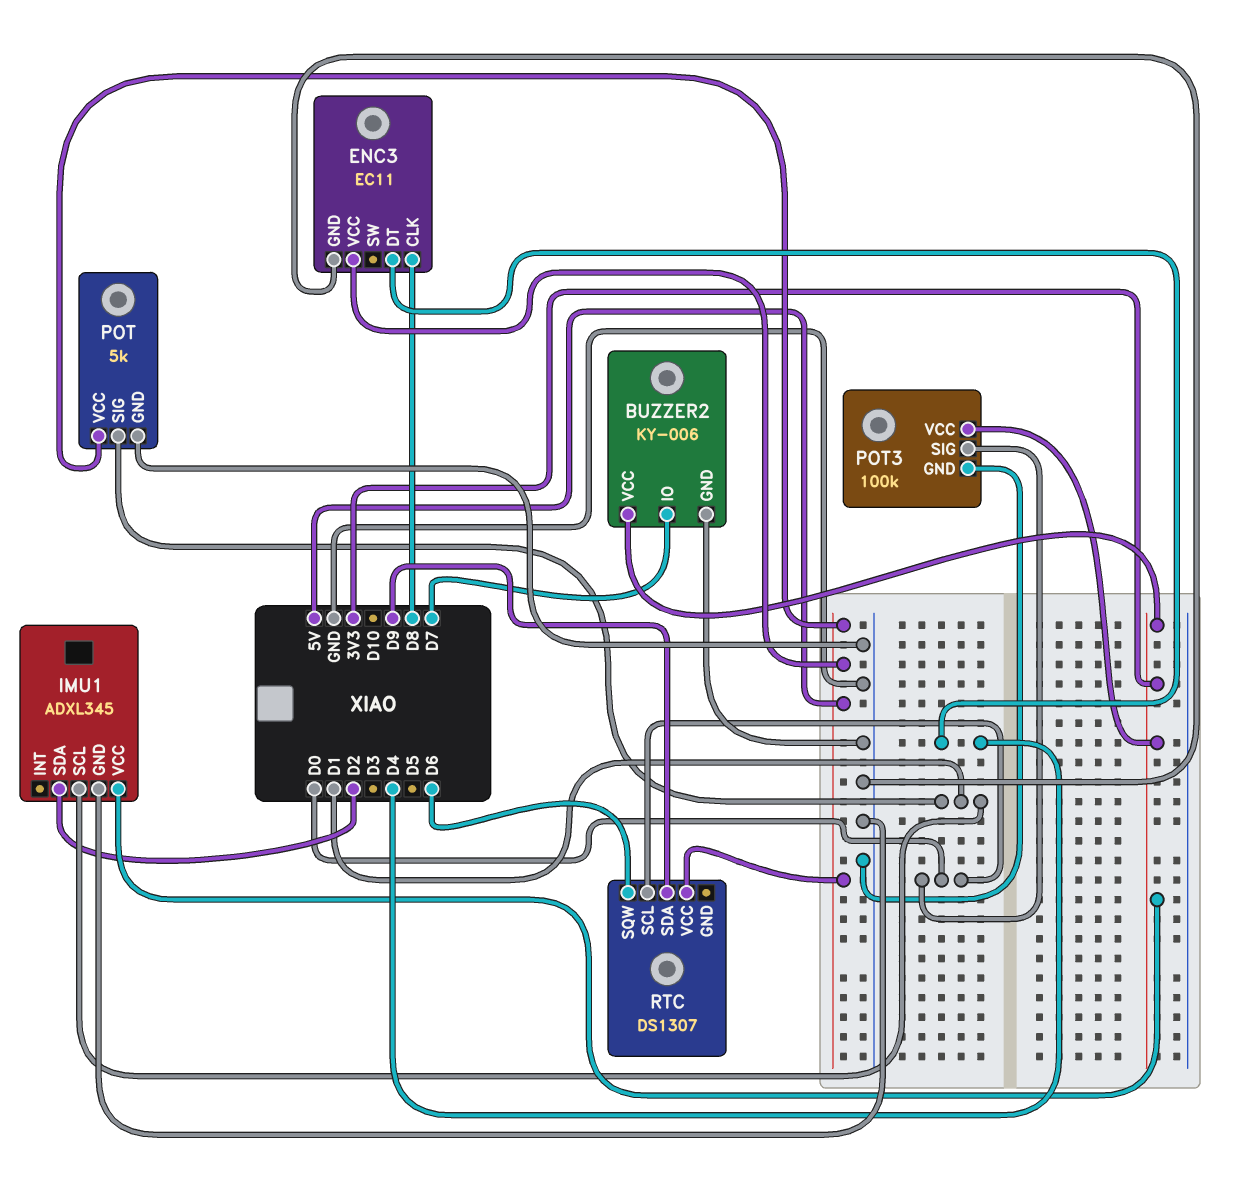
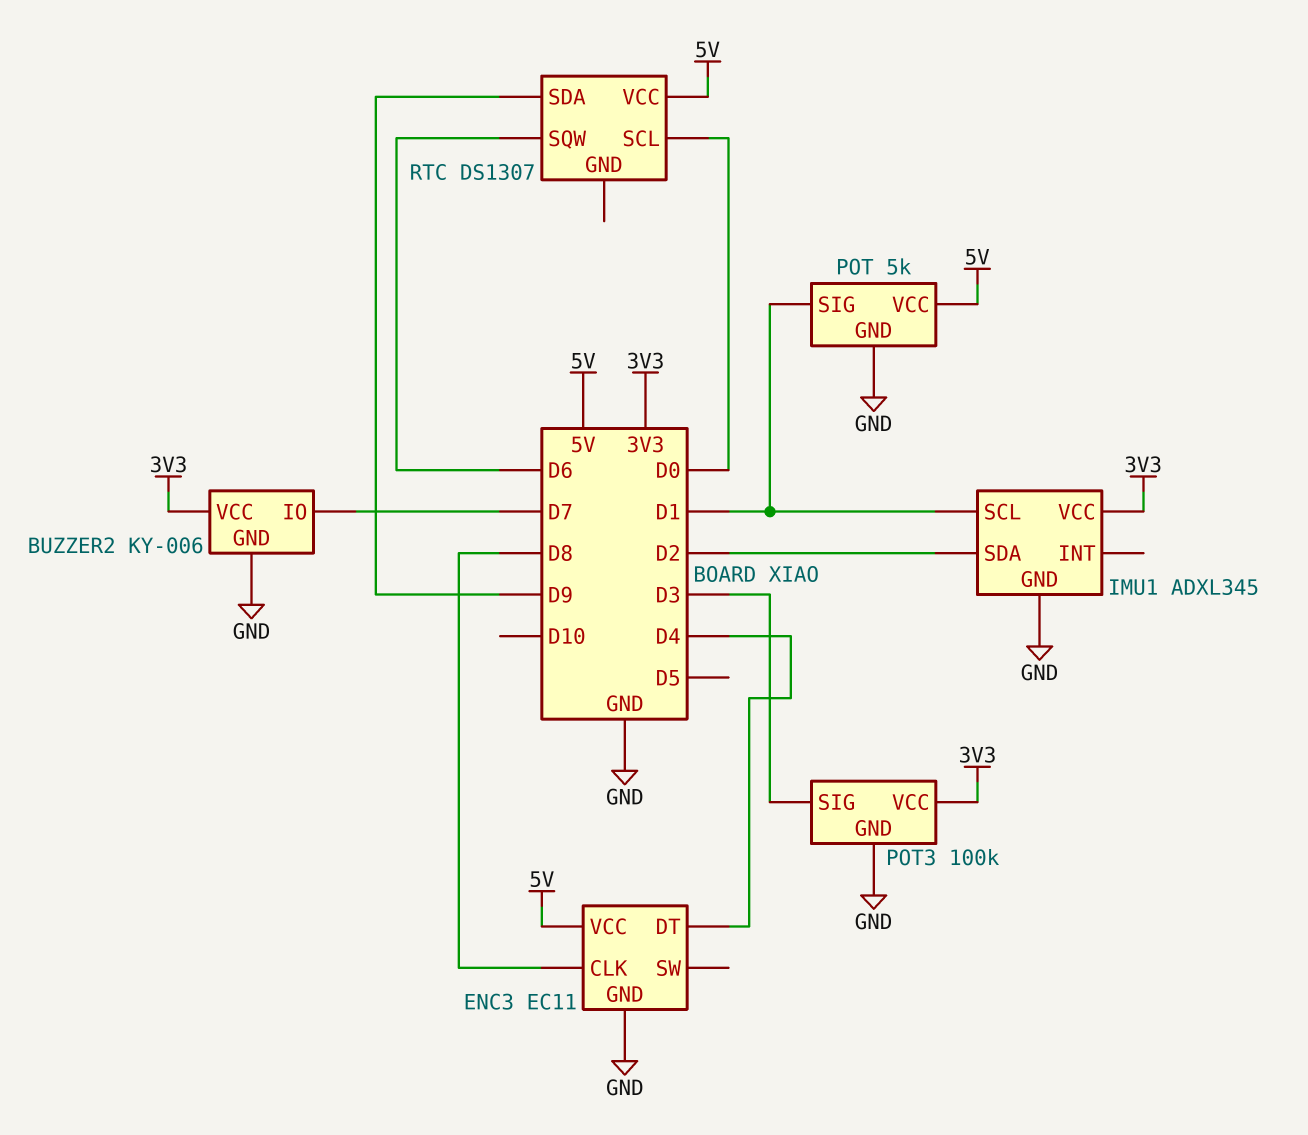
POT3 pin SIG: D0 -> D3

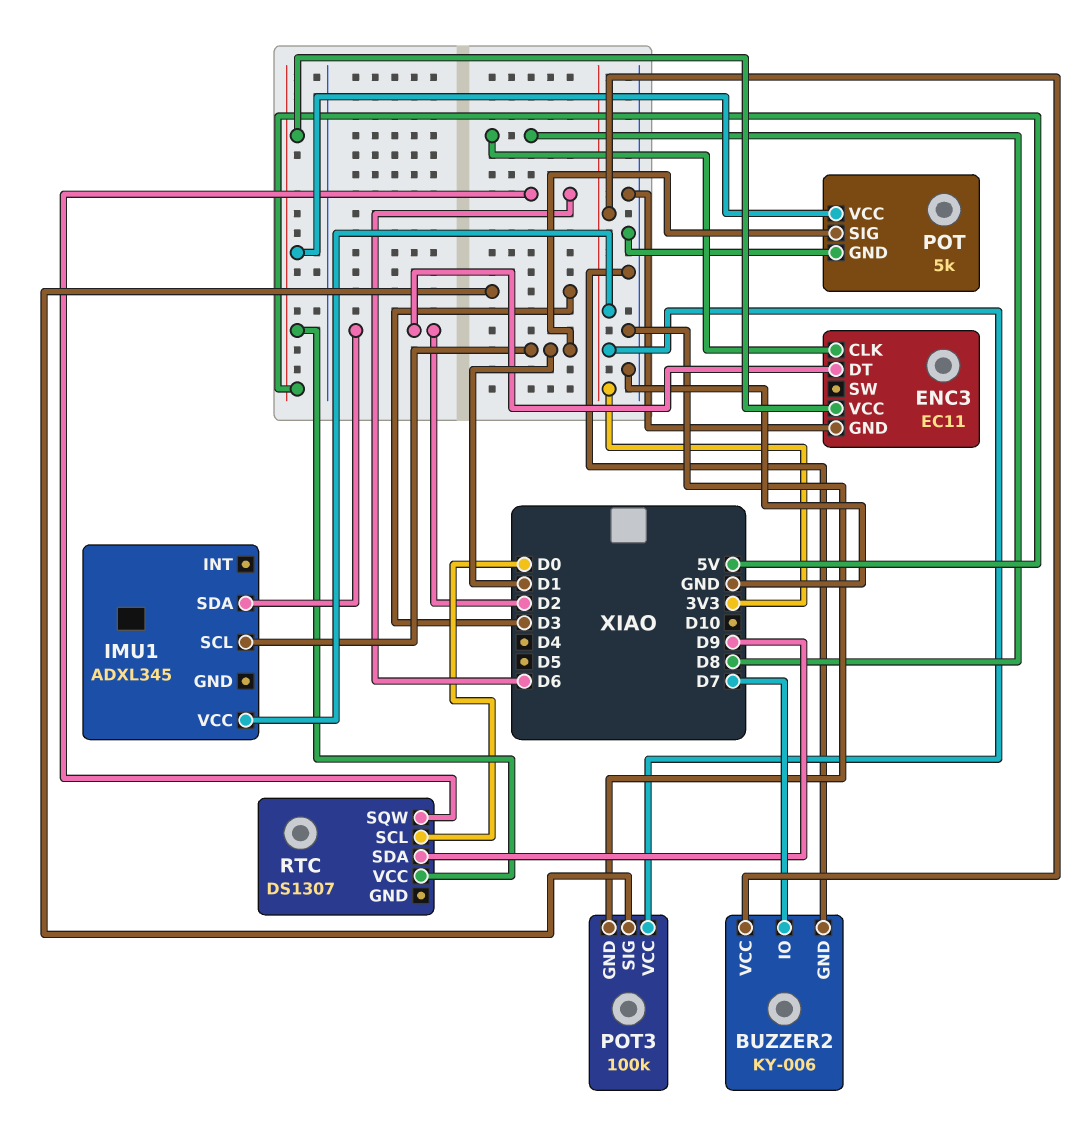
ENC3 pin DT: D4 -> D2
IMU1 pin GND: GND -> none

